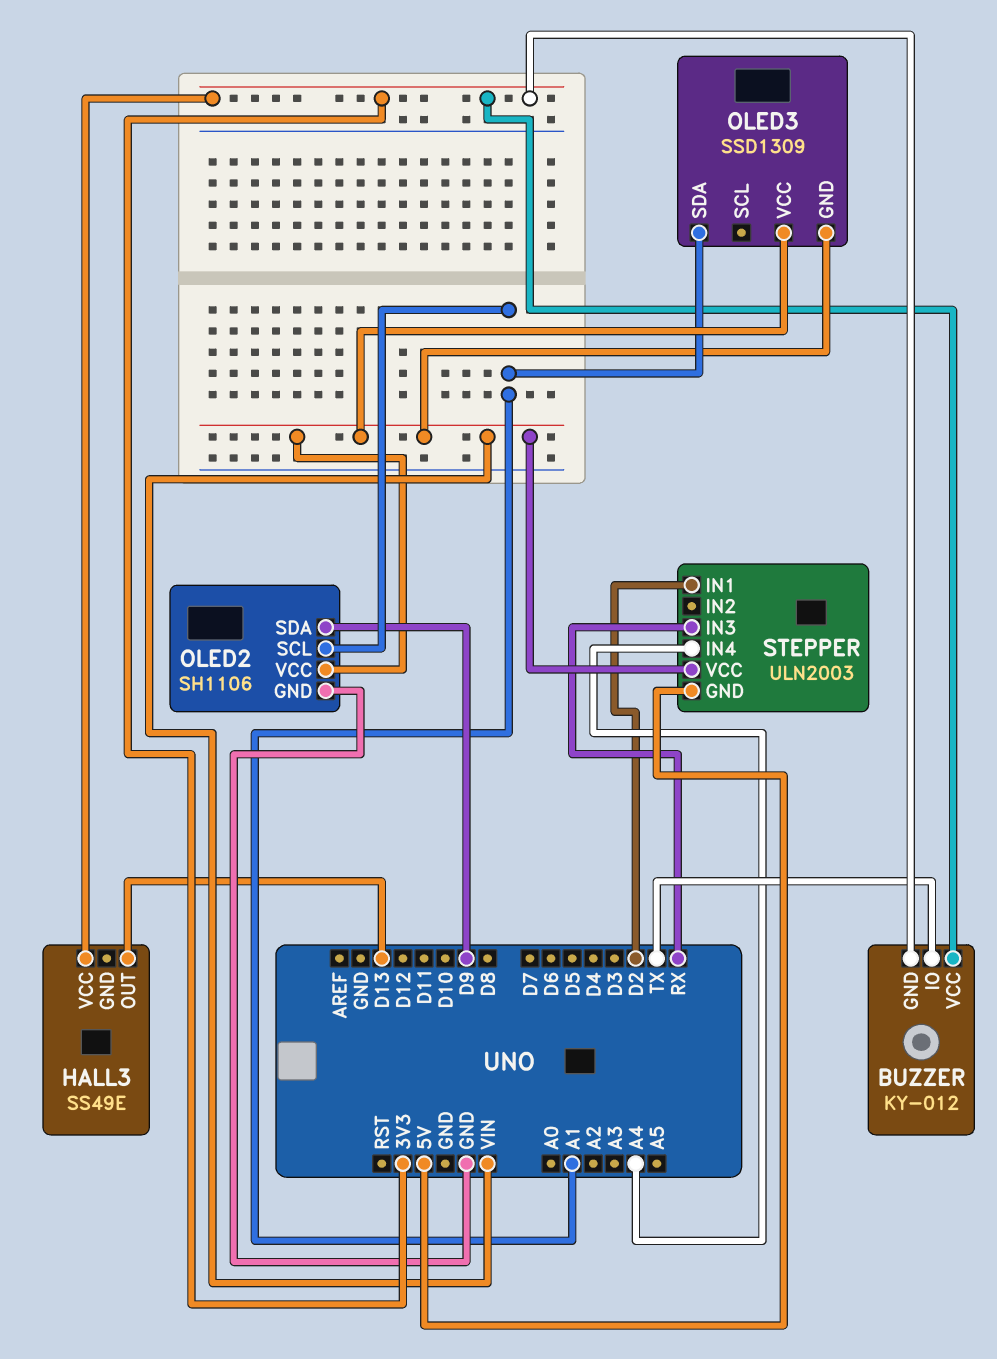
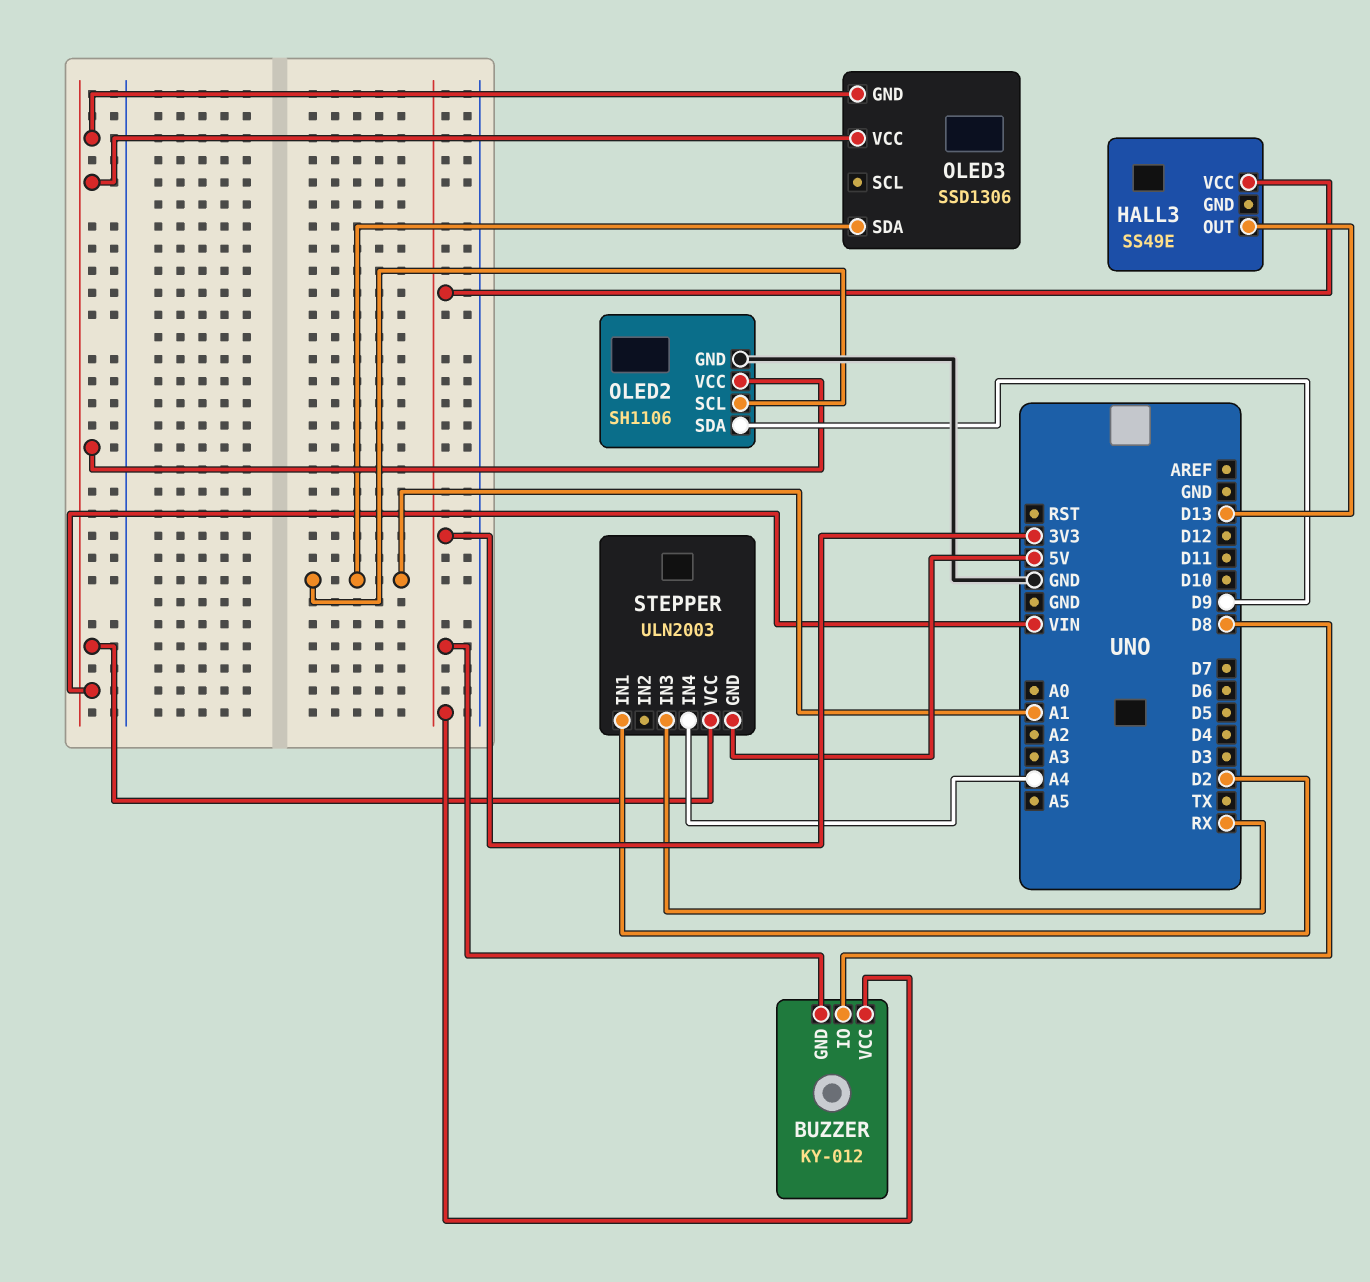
BUZZER pin IO: TX -> D8
OLED3: SSD1309 -> SSD1306

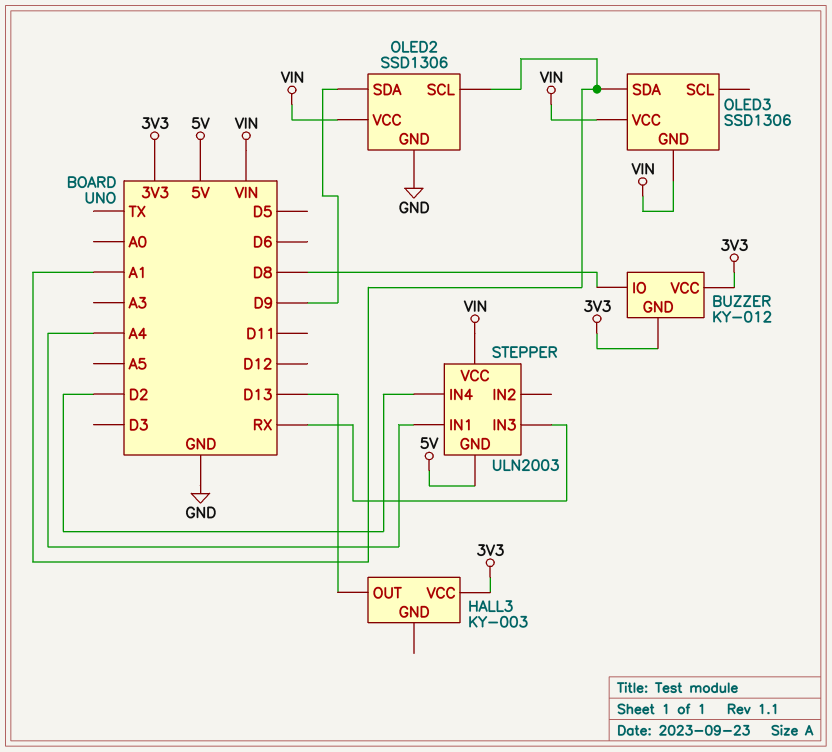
HALL3: SS49E -> KY-003
OLED2: SH1106 -> SSD1306
STEPPER pin IN1: D2 -> A4
STEPPER pin IN4: A4 -> D2

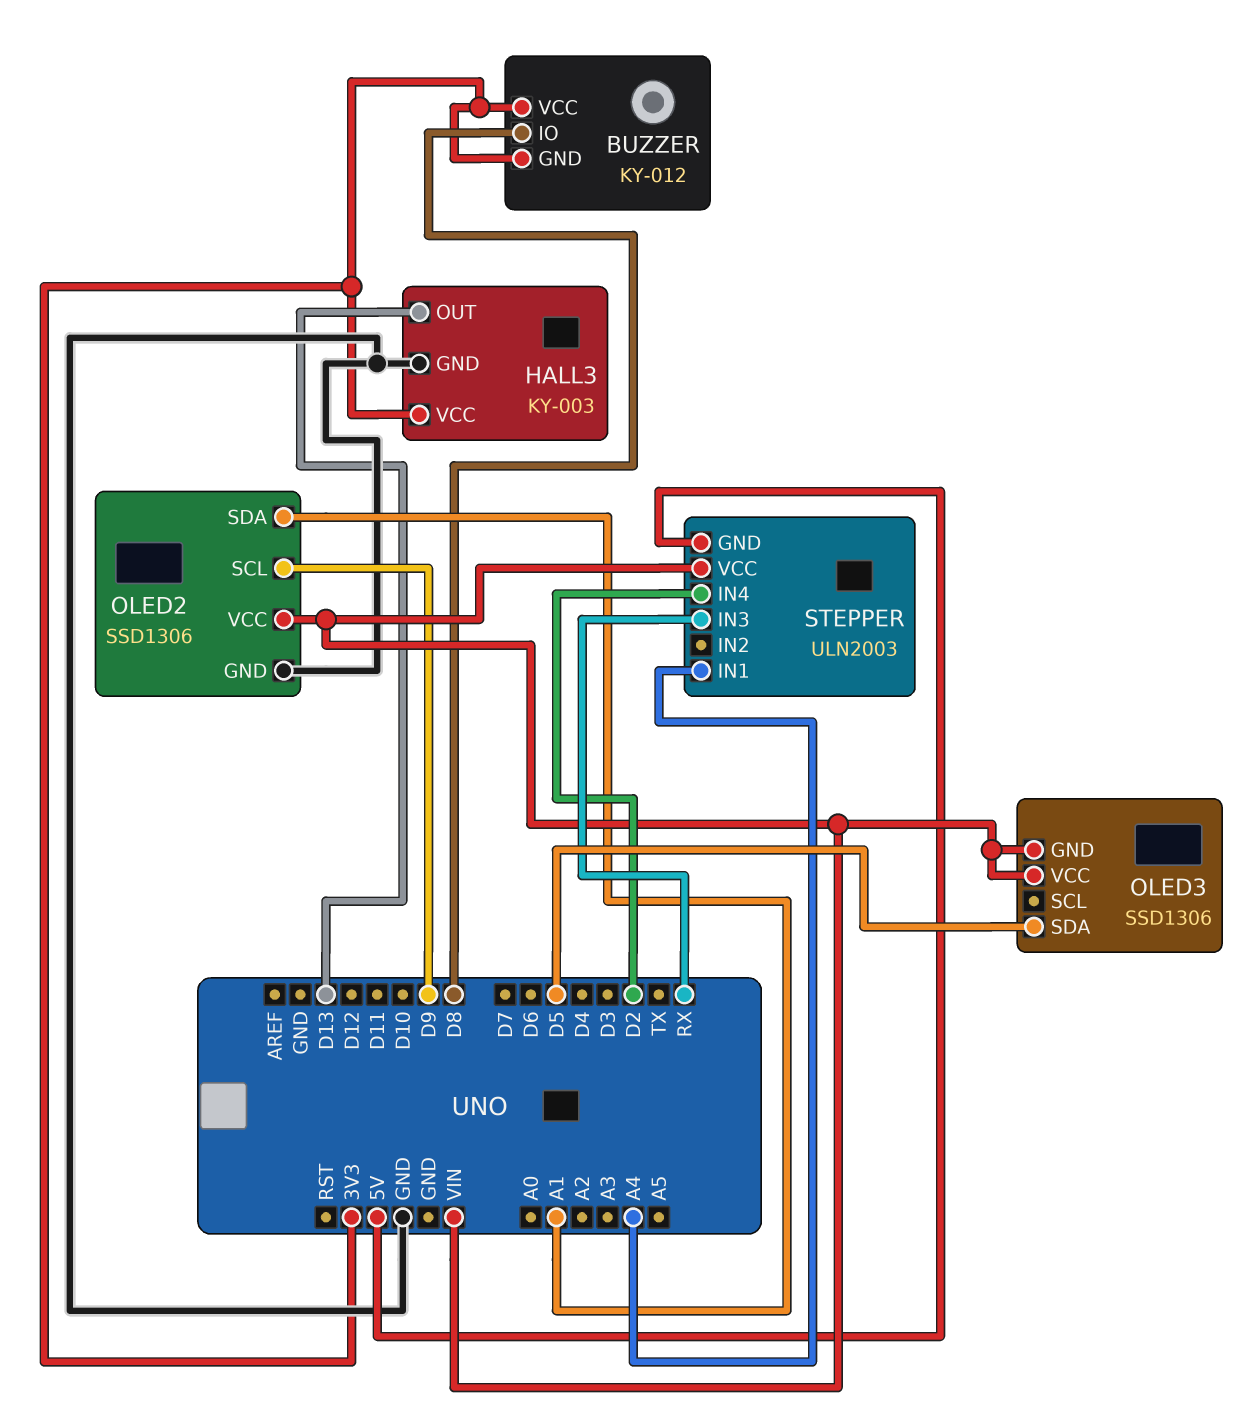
HALL3 pin GND: none -> GND
OLED2 pin SCL: A1 -> D9
OLED2 pin SDA: D9 -> A1
OLED3 pin SDA: A1 -> D5

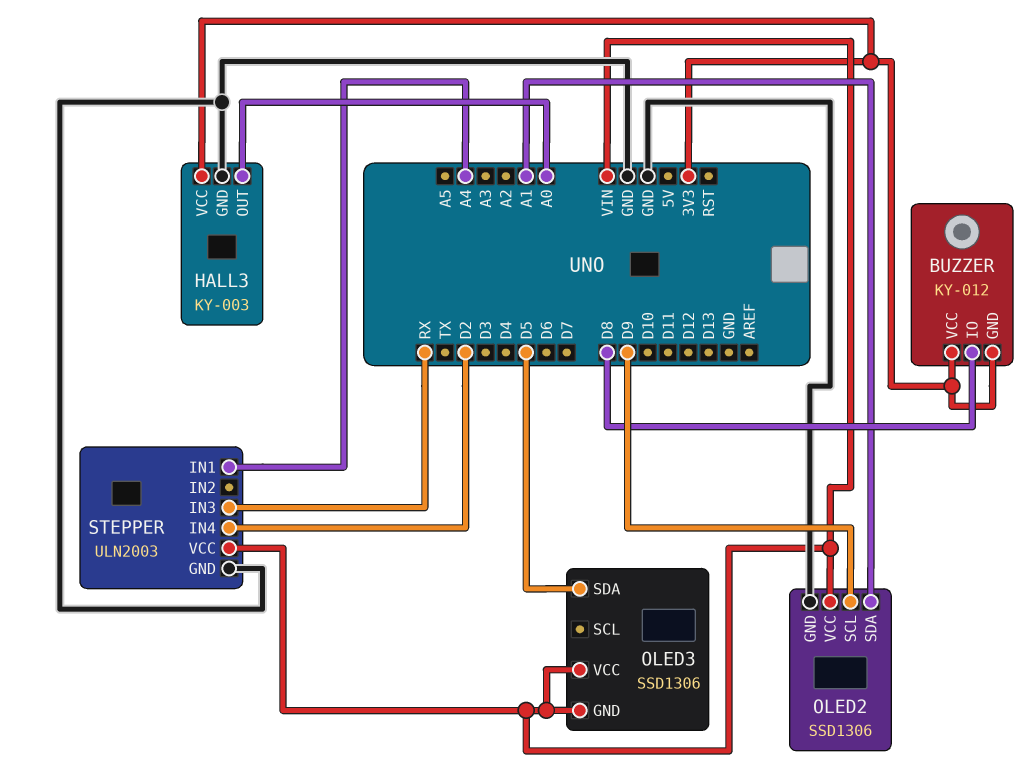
HALL3 pin OUT: D13 -> A0
STEPPER pin GND: 5V -> GND

